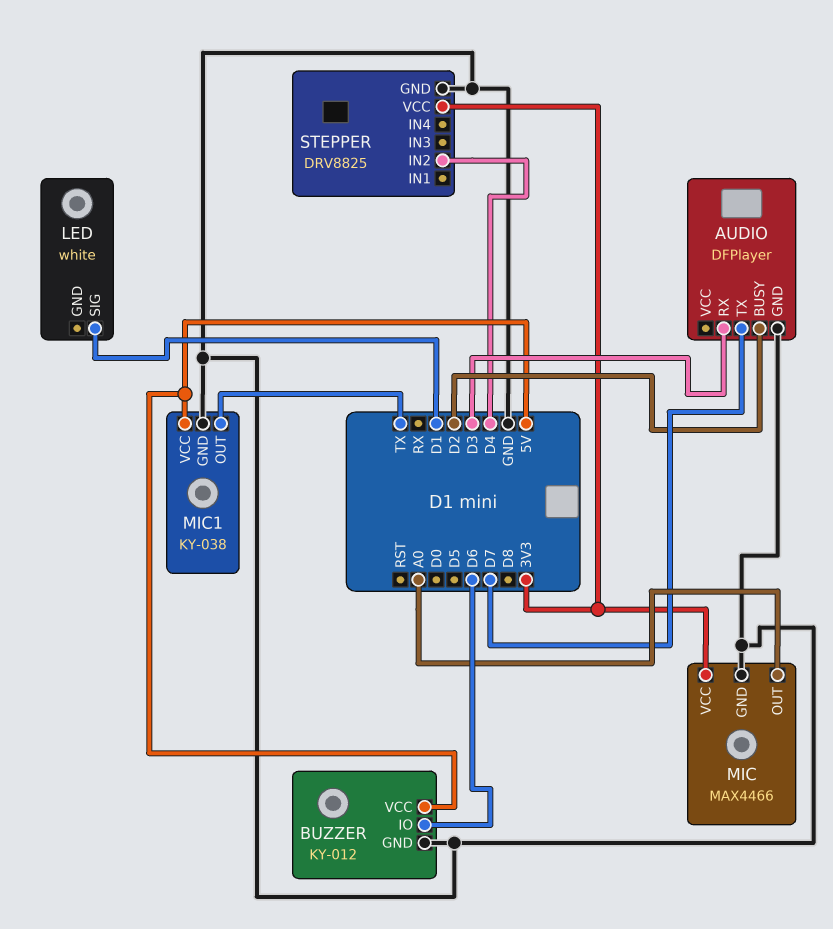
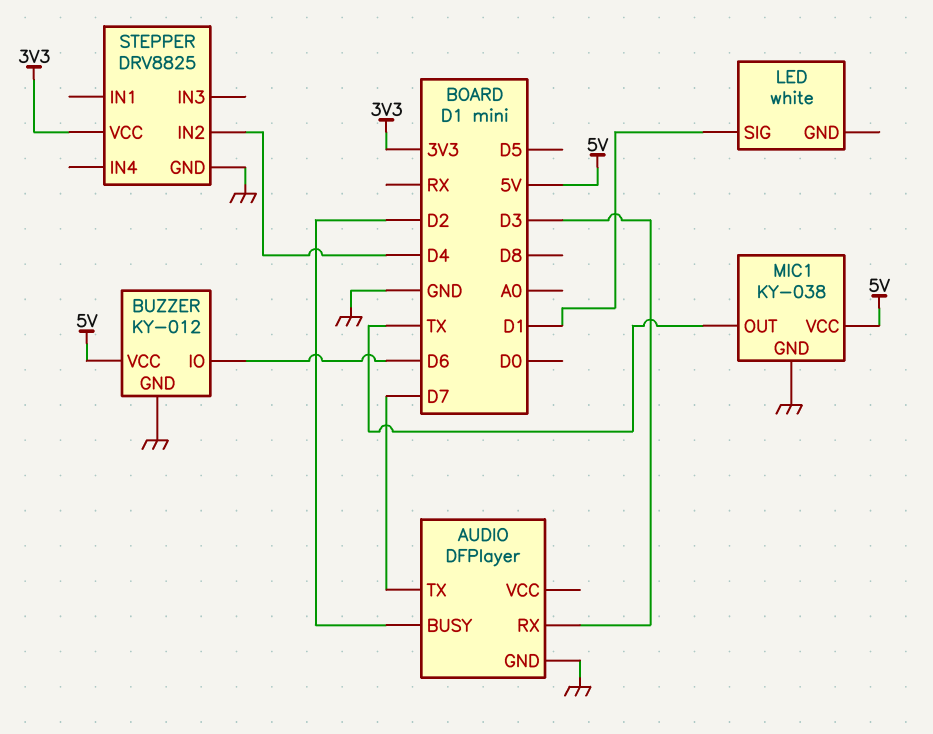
MIC: MAX4466 -> none
MIC pin GND: GND -> none
MIC pin OUT: A0 -> none
MIC pin VCC: 3V3 -> none

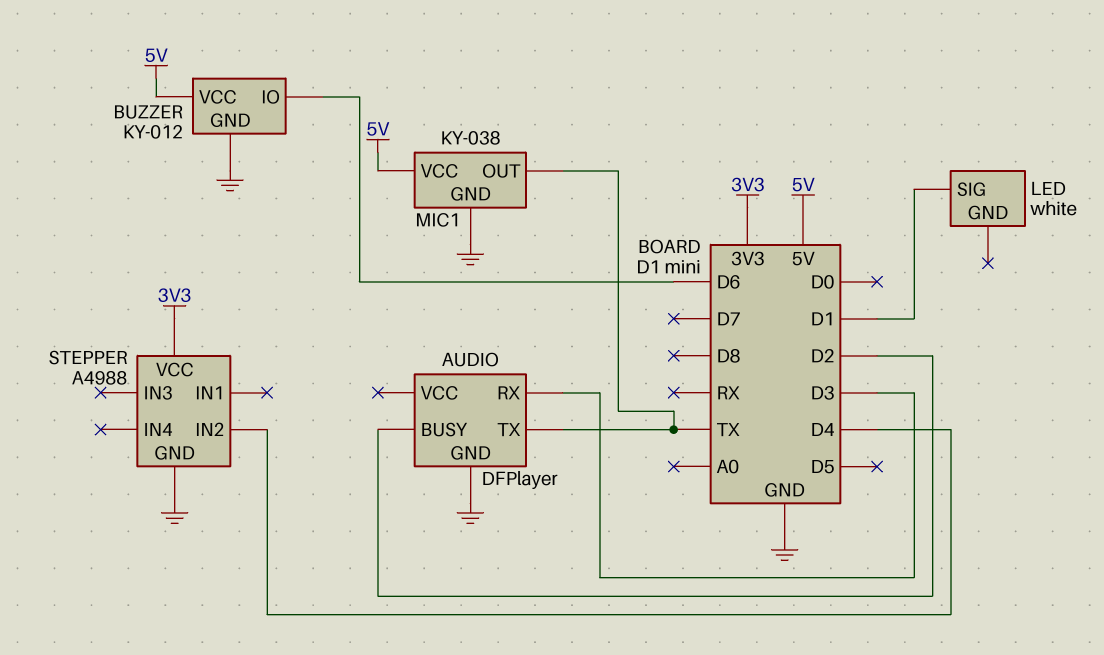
AUDIO pin TX: D7 -> TX
STEPPER: DRV8825 -> A4988

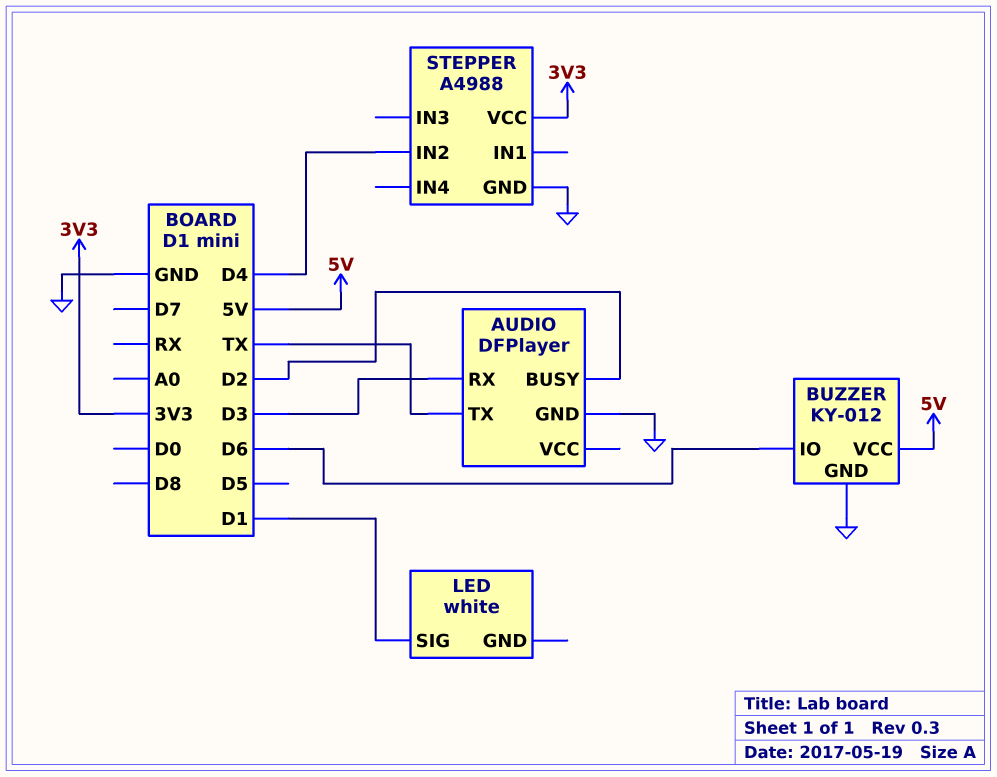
MIC1: KY-038 -> none
MIC1 pin GND: GND -> none
MIC1 pin OUT: TX -> none
MIC1 pin VCC: 5V -> none

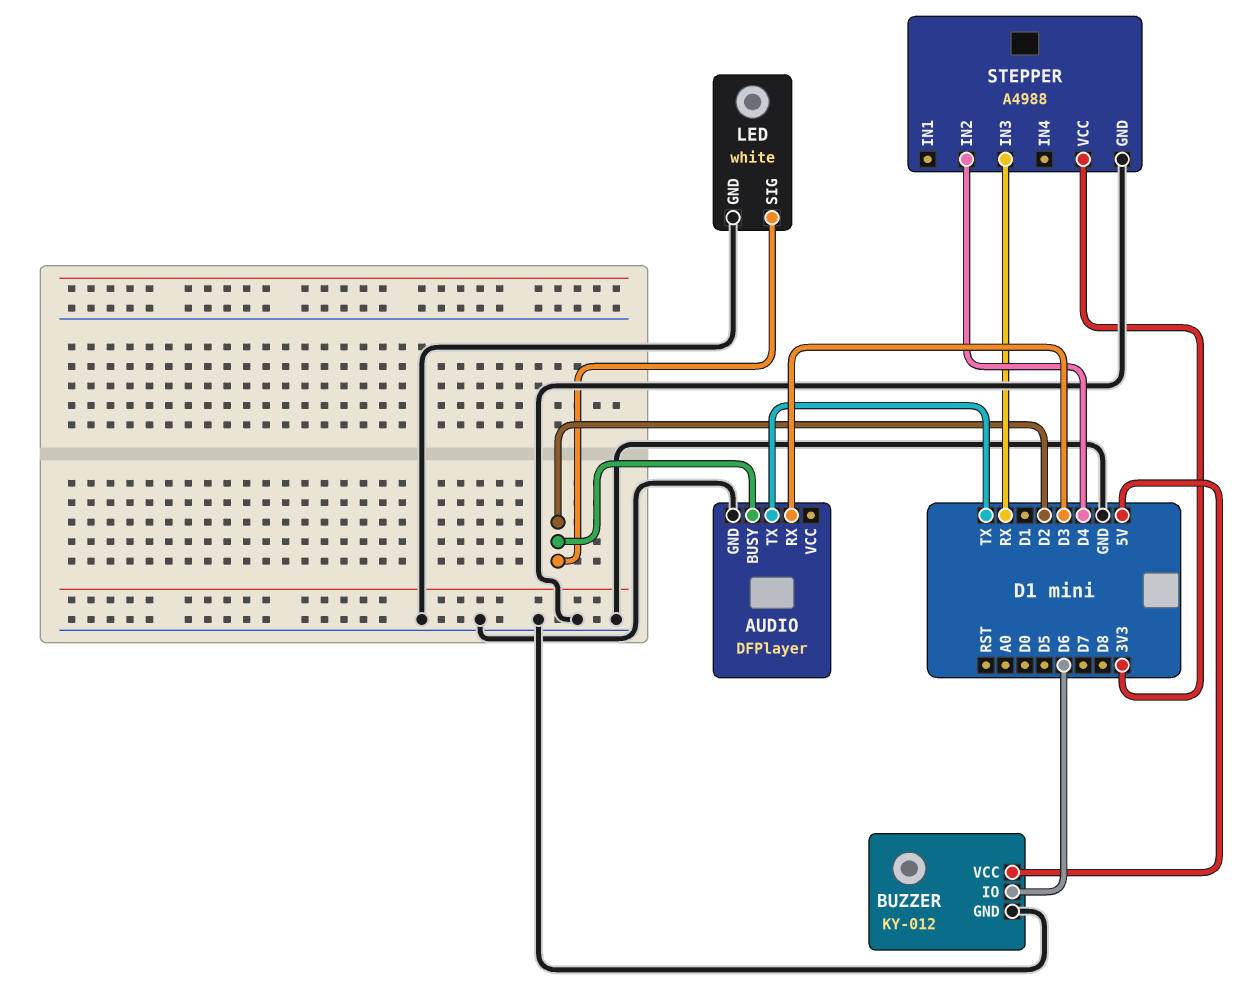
LED pin GND: none -> GND
LED pin SIG: D1 -> D2
STEPPER pin IN3: none -> RX

